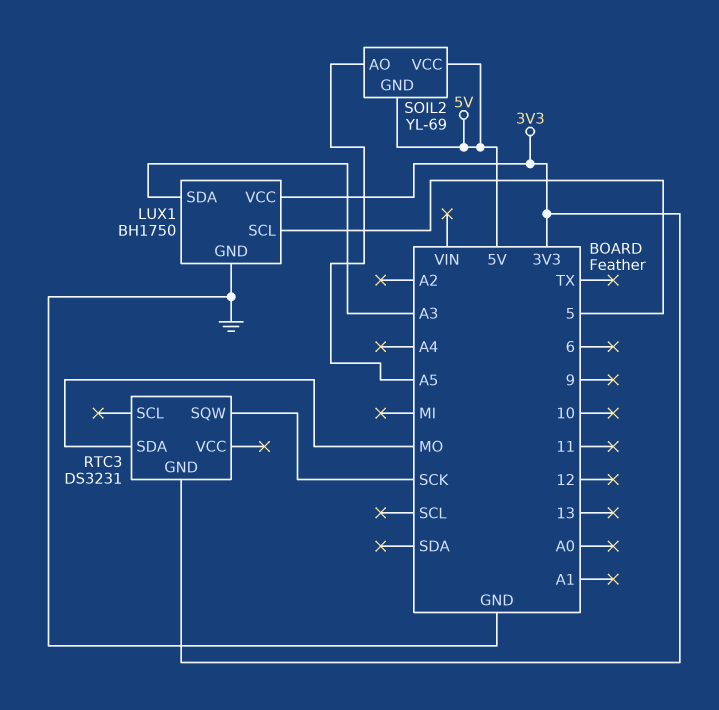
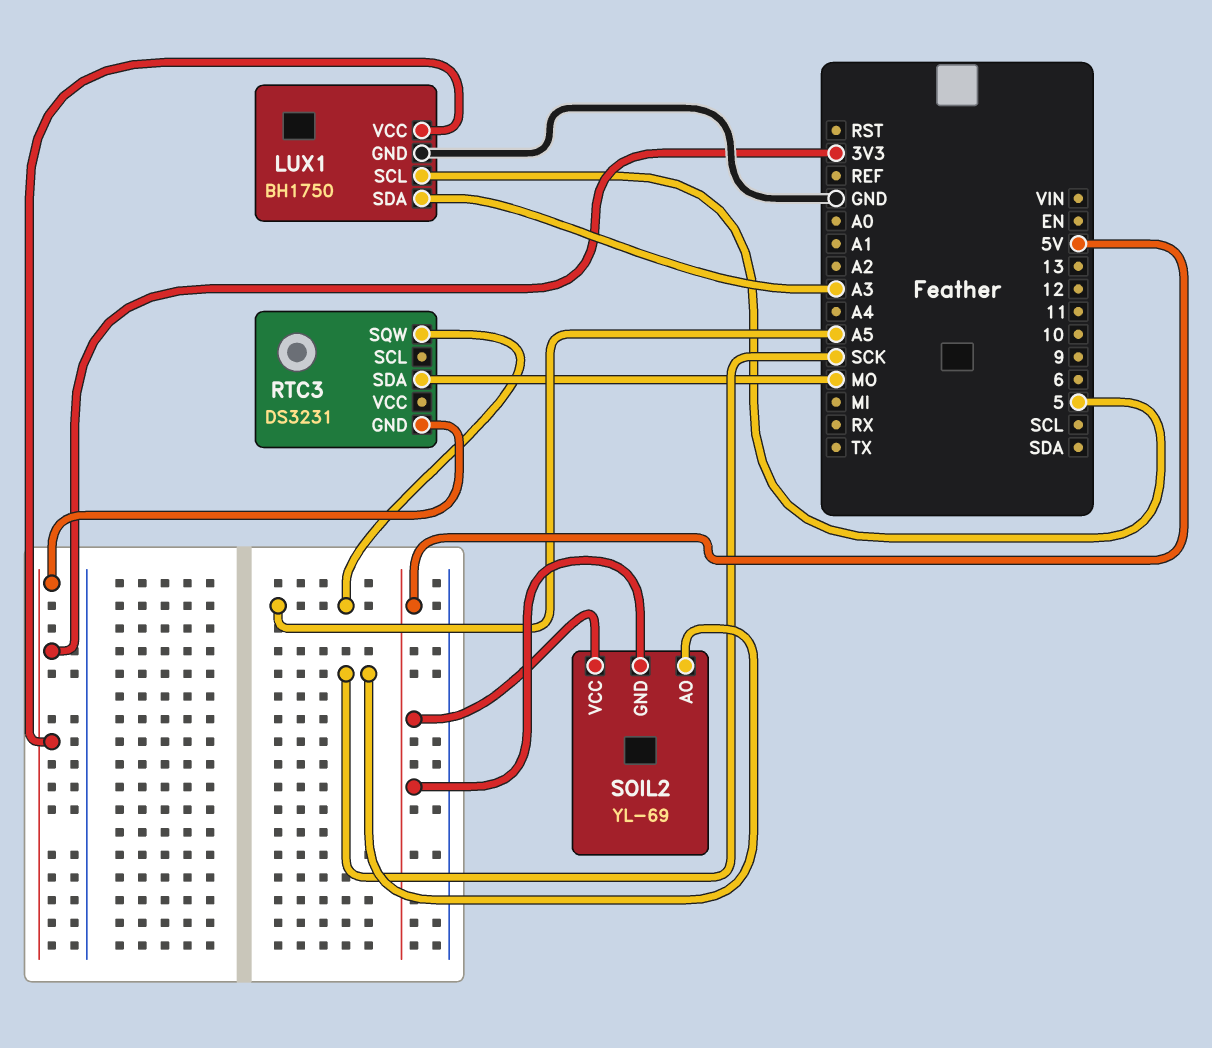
RTC3 pin SQW: SCK -> A5
SOIL2 pin AO: A5 -> SCK

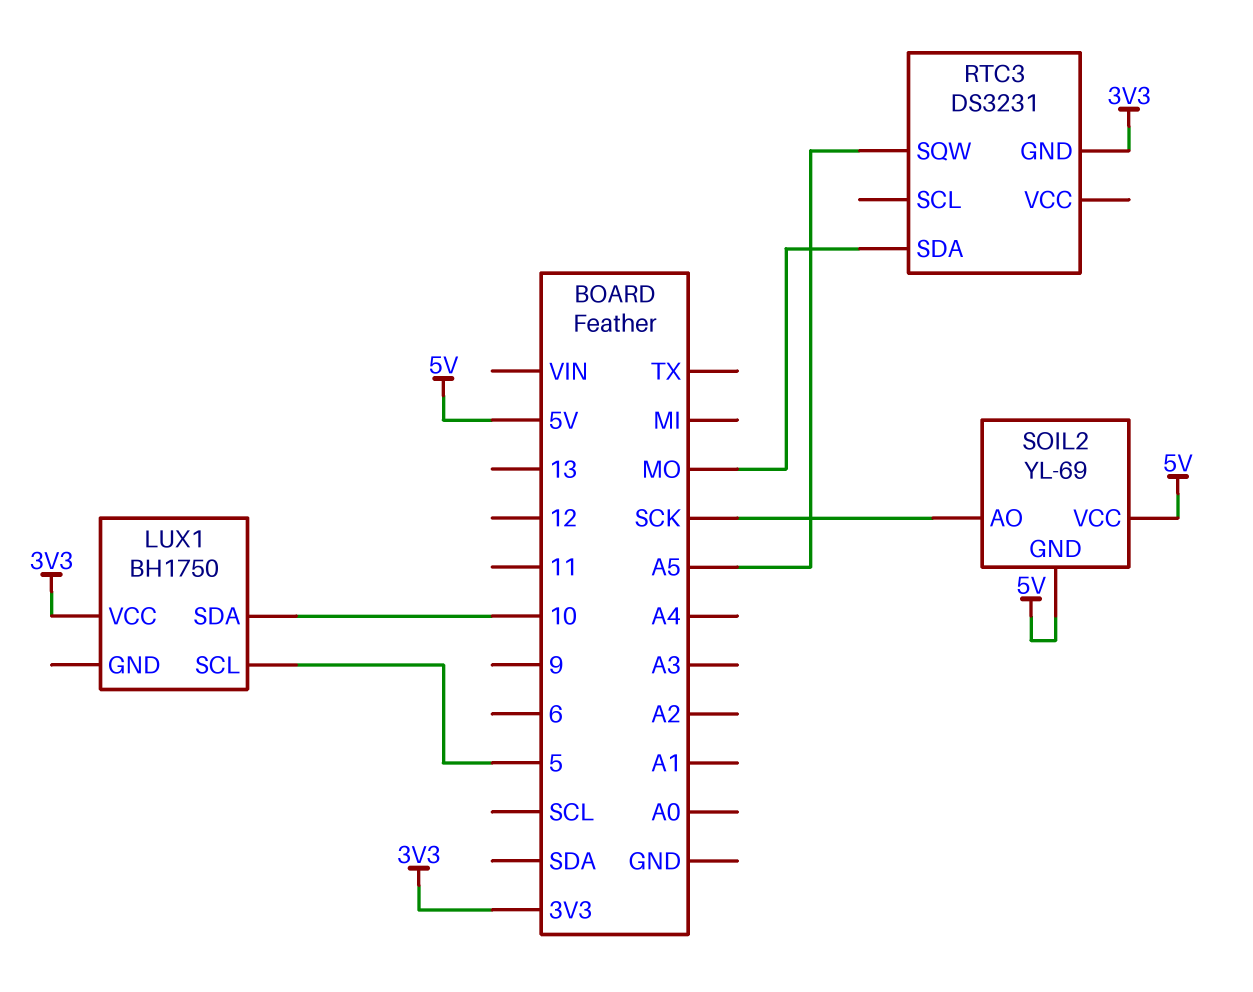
LUX1 pin GND: GND -> none
LUX1 pin SDA: A3 -> 10

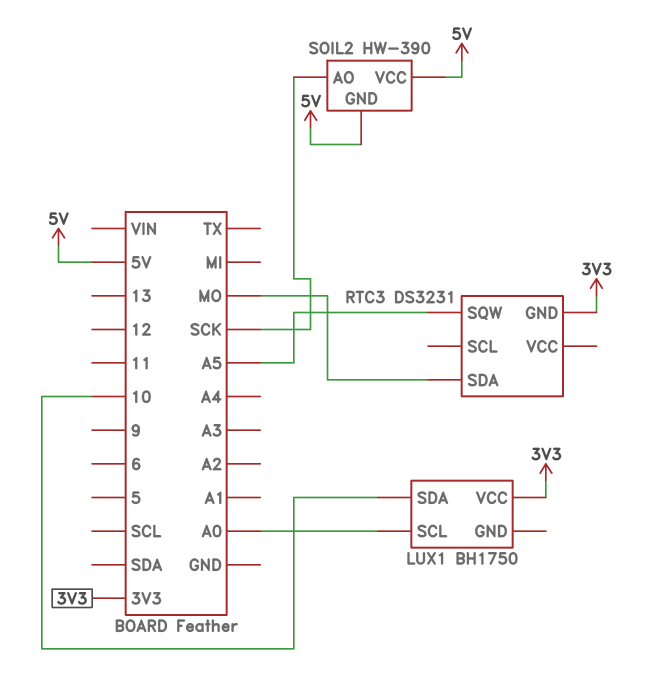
LUX1 pin SCL: 5 -> A0
SOIL2: YL-69 -> HW-390

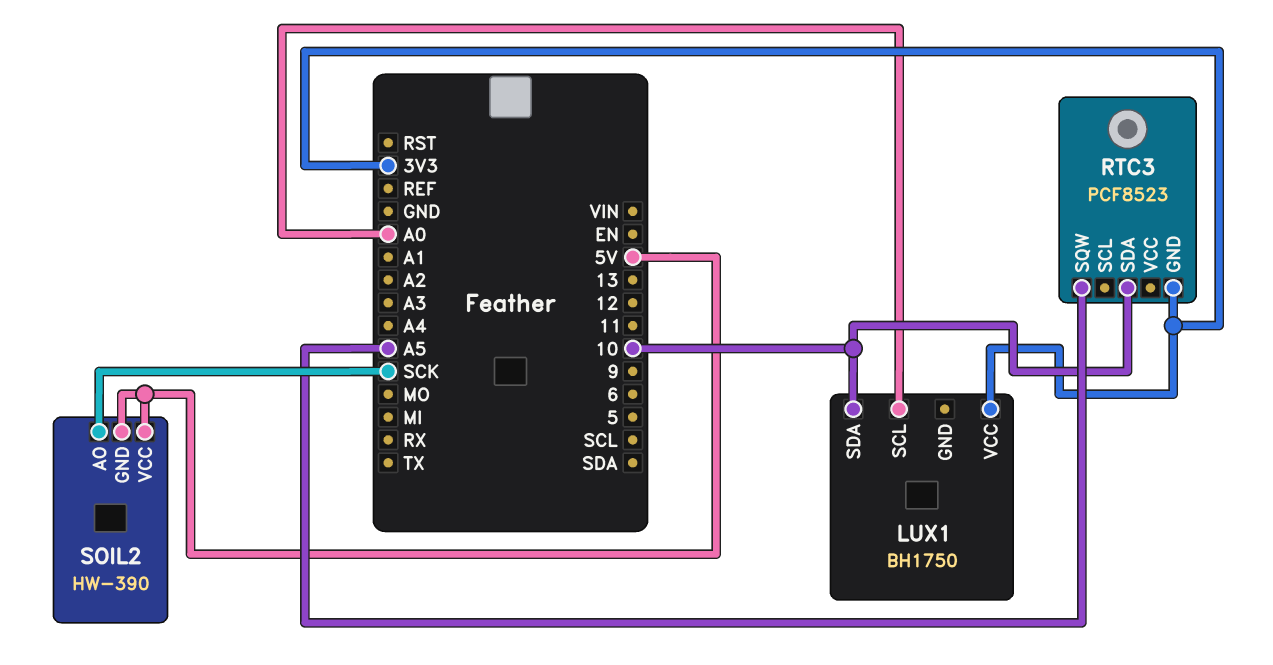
RTC3: DS3231 -> PCF8523
RTC3 pin SDA: MO -> 10

